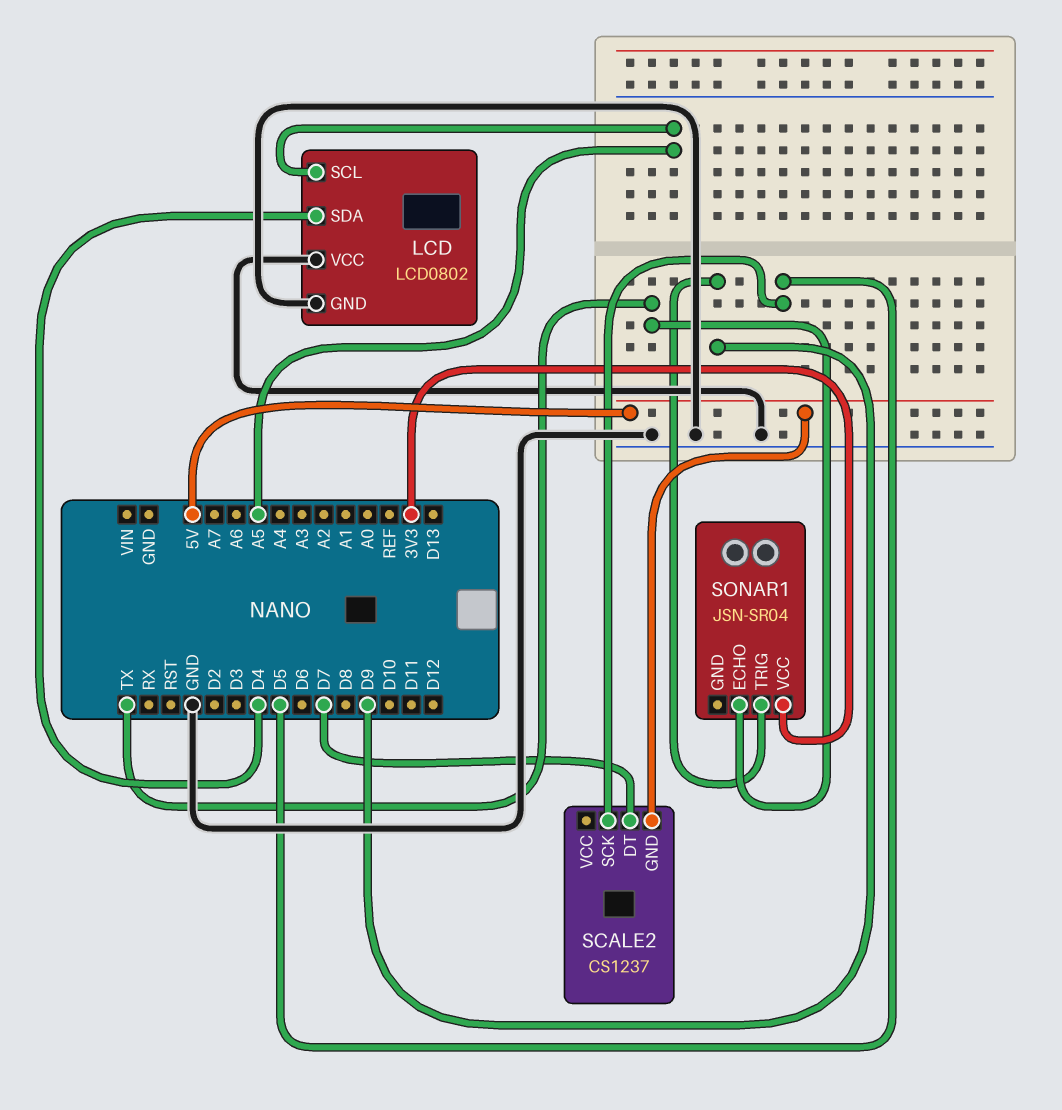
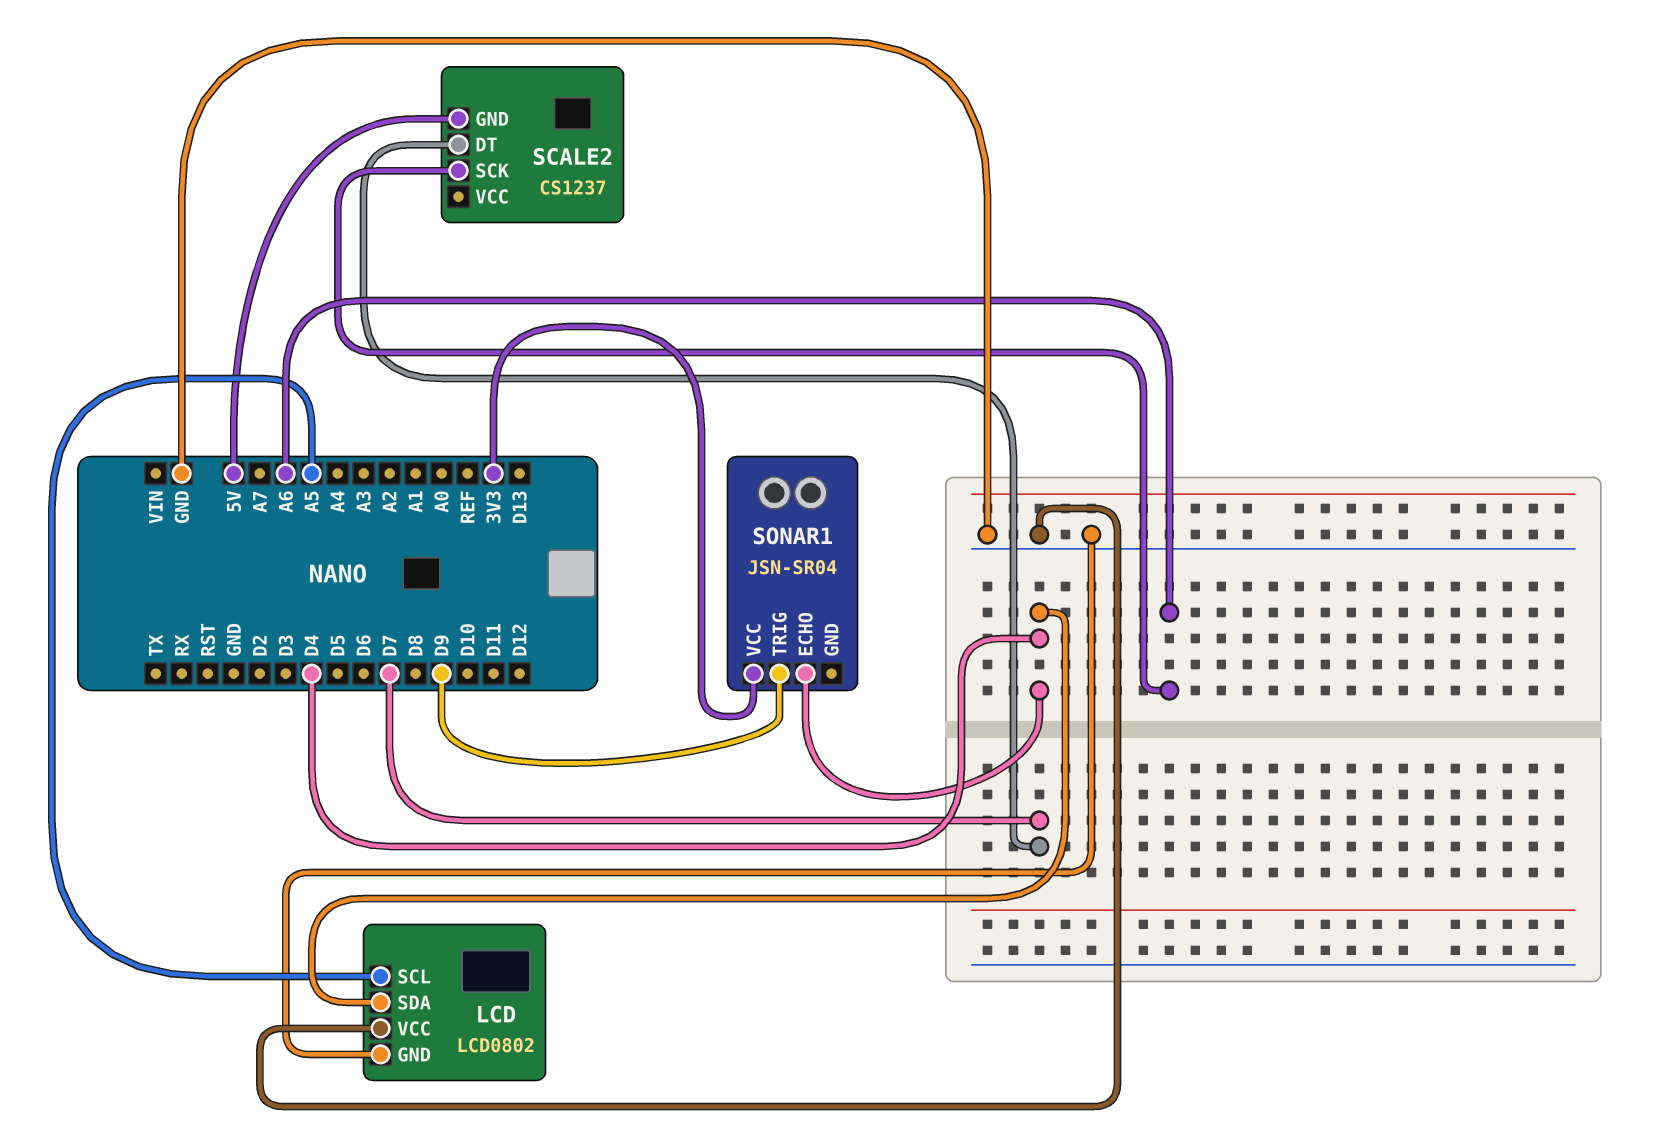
SCALE2 pin SCK: D5 -> A6
SONAR1 pin ECHO: TX -> D4

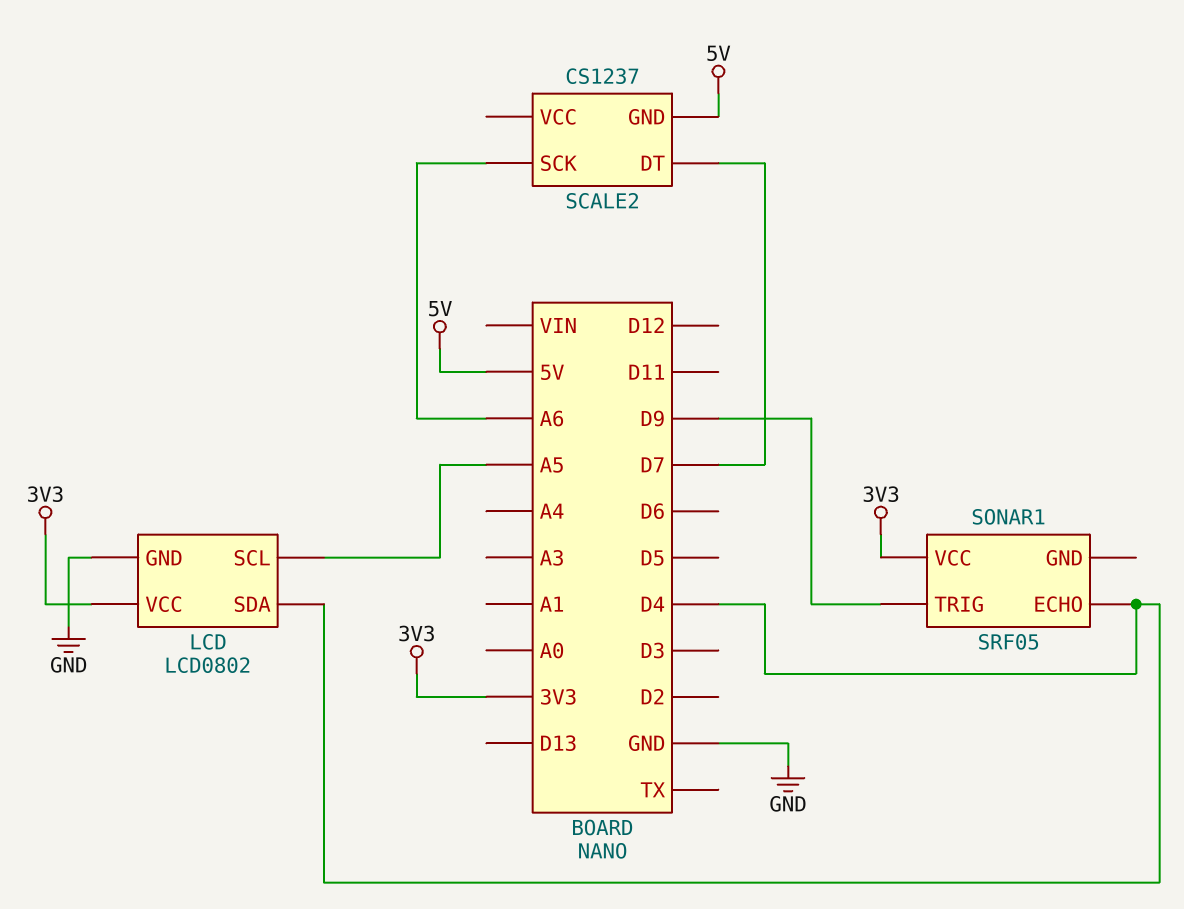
LCD pin VCC: GND -> 3V3
SONAR1: JSN-SR04 -> SRF05

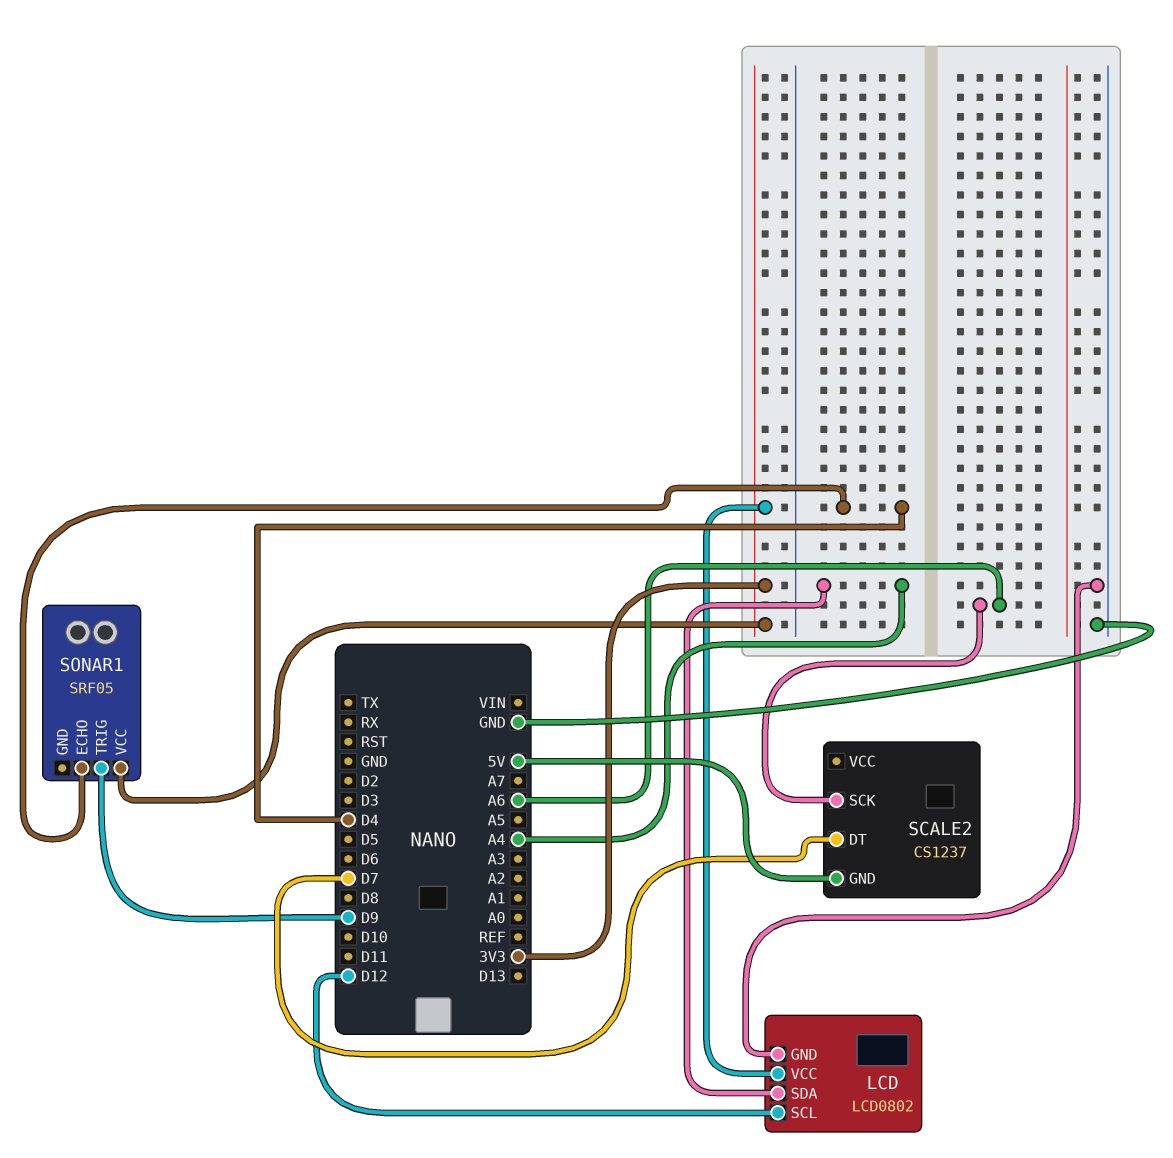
LCD pin SCL: A5 -> D12
LCD pin SDA: D4 -> A4

